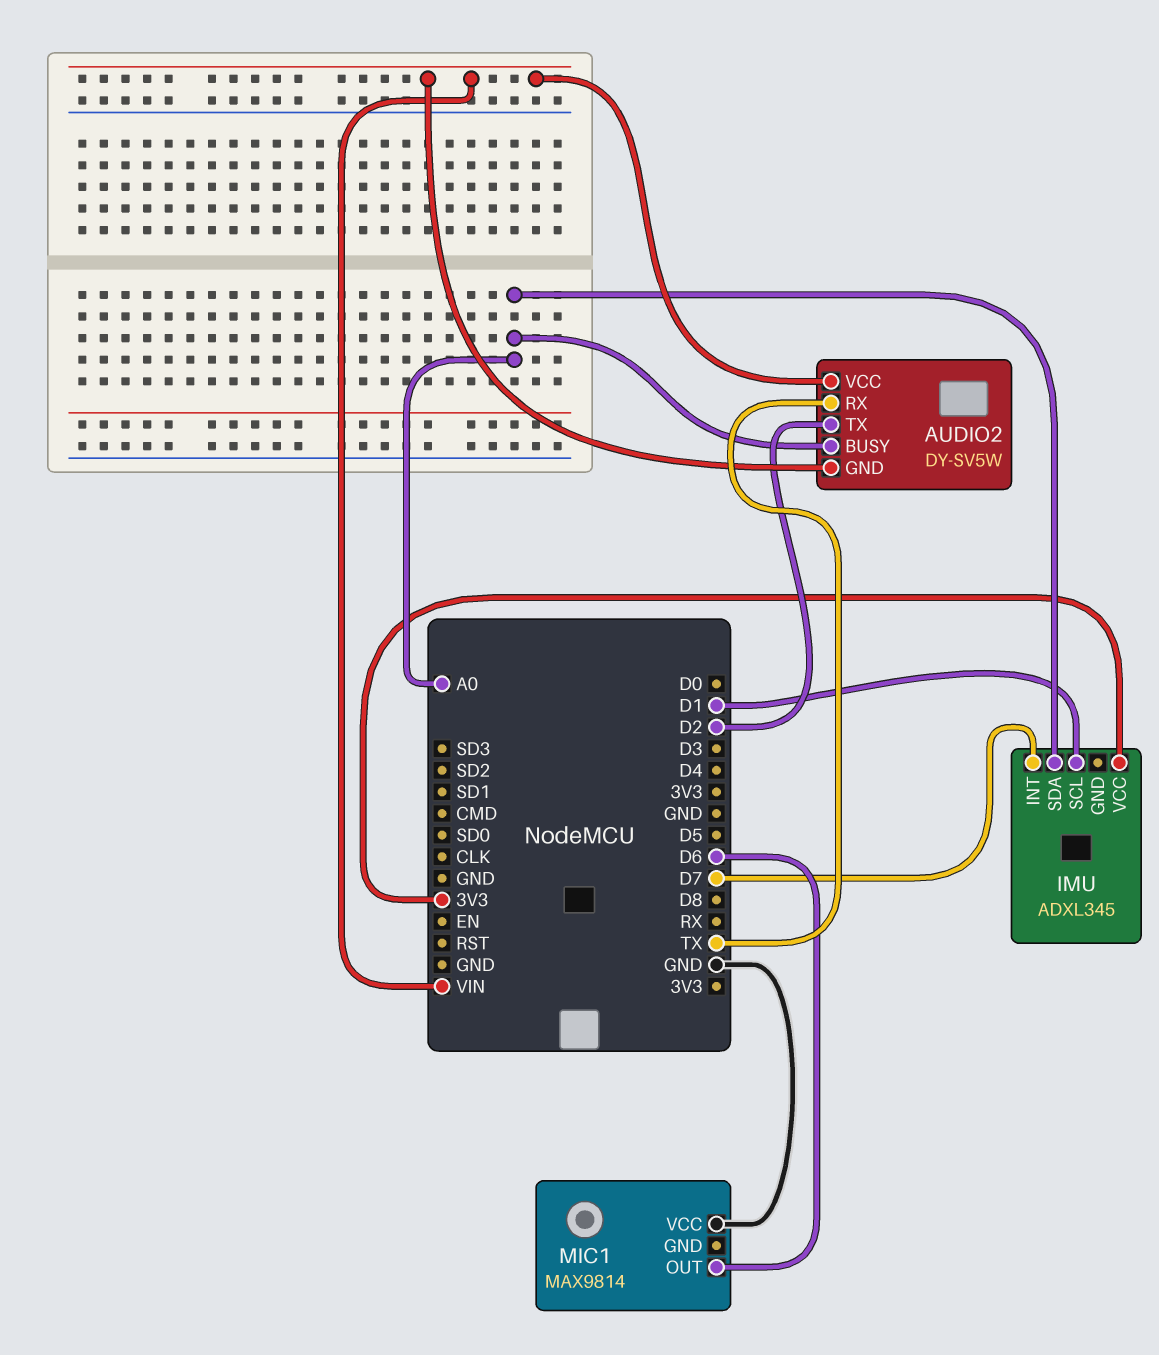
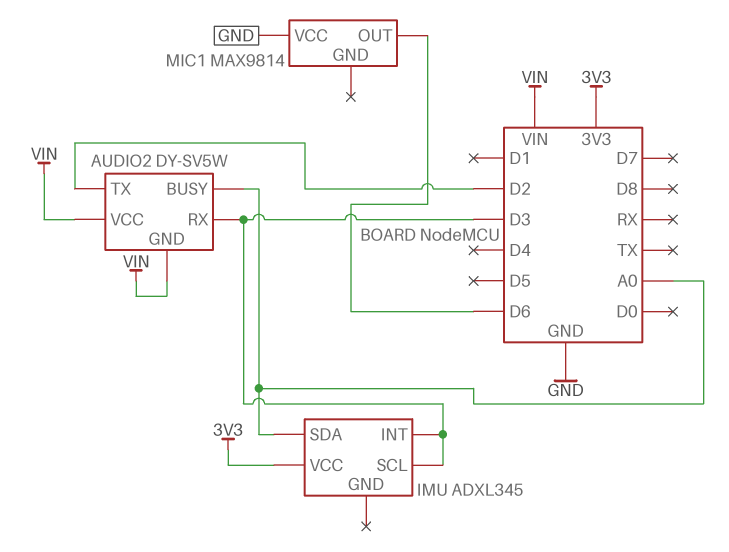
AUDIO2 pin RX: TX -> D3
IMU pin INT: D7 -> D3
IMU pin SCL: D1 -> D3

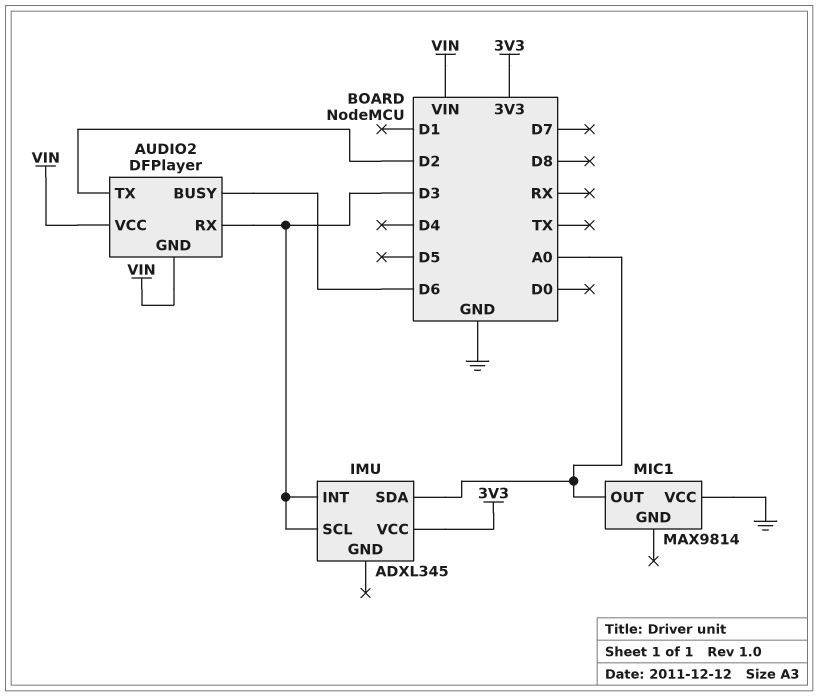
AUDIO2: DY-SV5W -> DFPlayer
AUDIO2 pin BUSY: A0 -> D6
MIC1 pin OUT: D6 -> A0

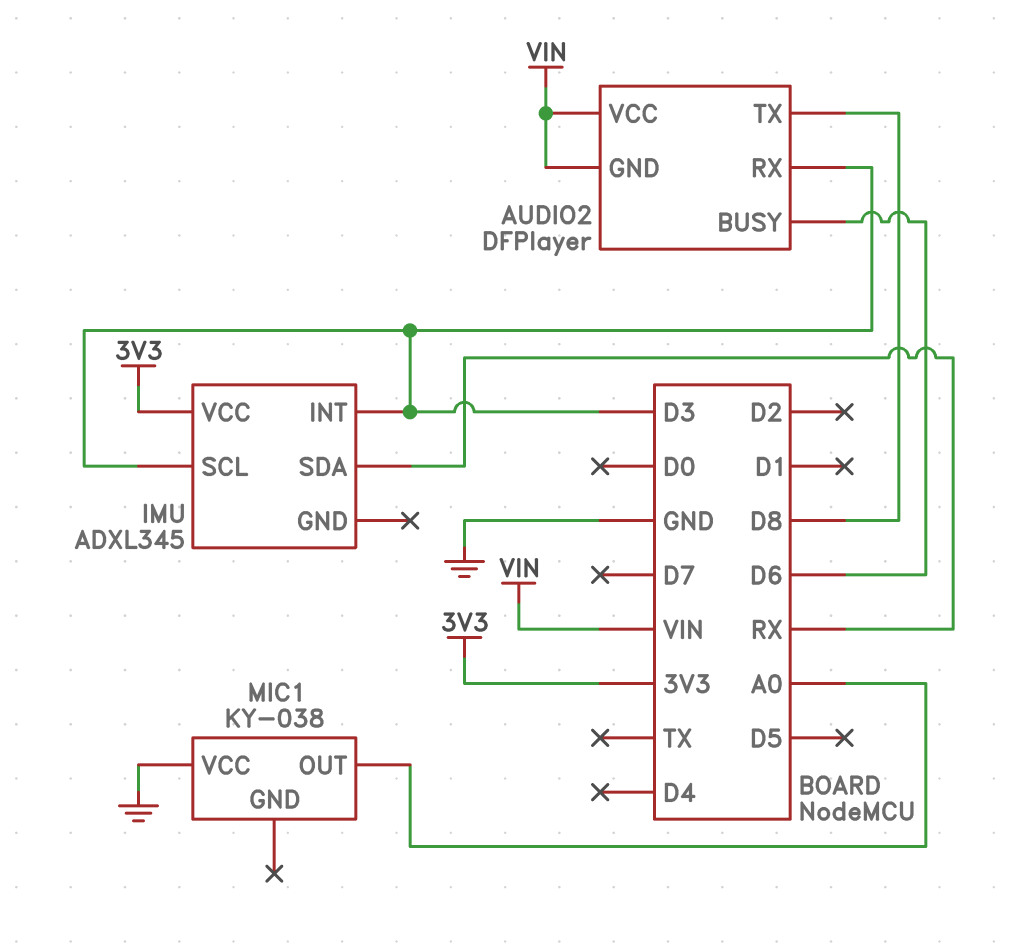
AUDIO2 pin TX: D2 -> D8
IMU pin SDA: A0 -> RX
MIC1: MAX9814 -> KY-038

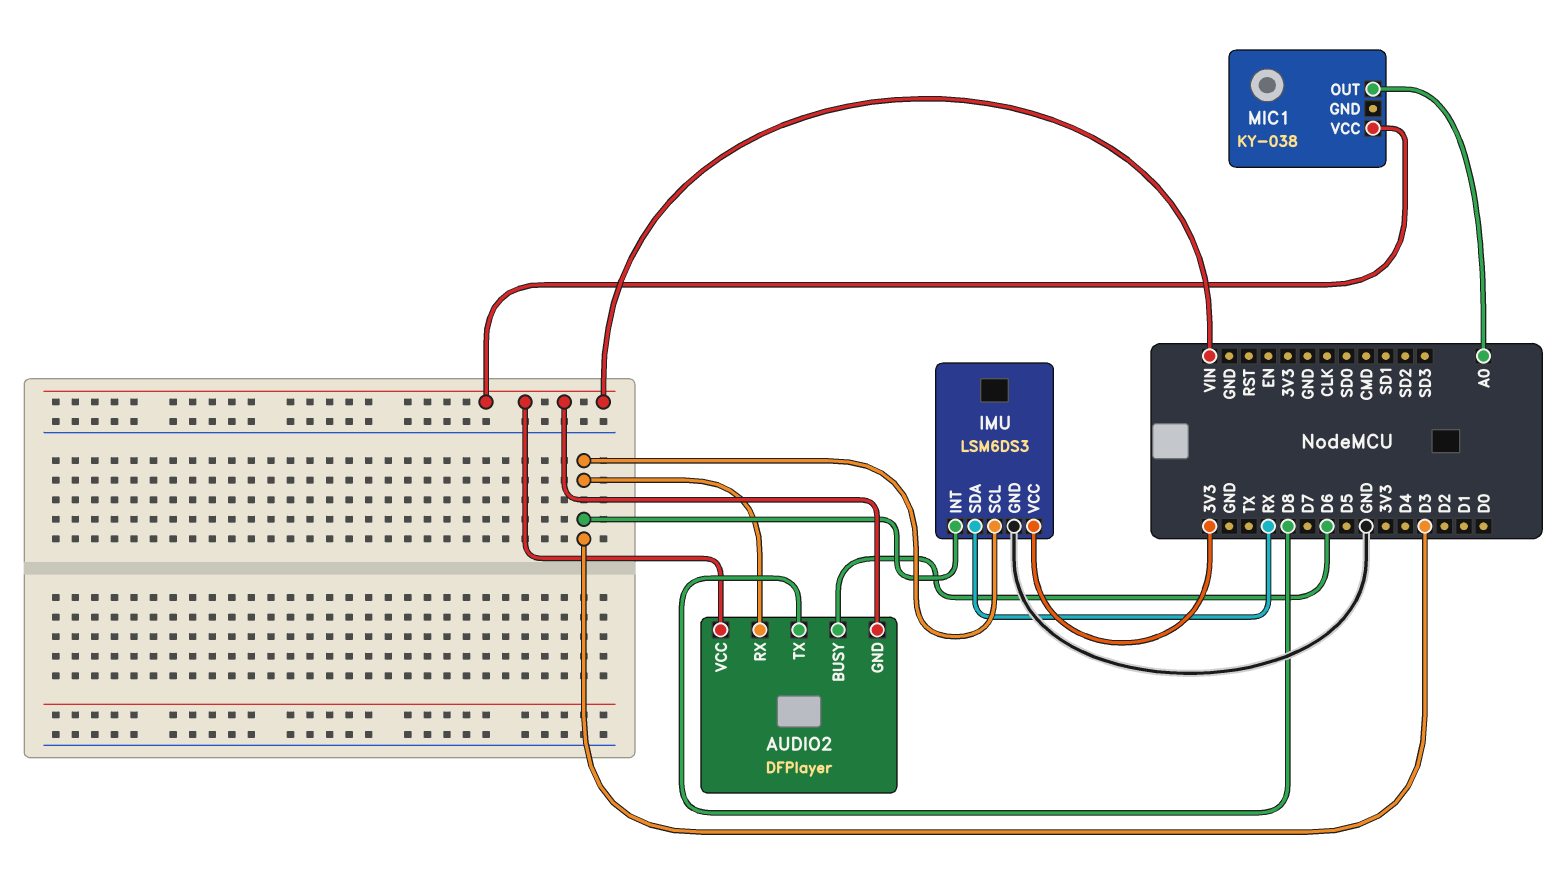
IMU: ADXL345 -> LSM6DS3
IMU pin GND: none -> GND
MIC1 pin VCC: GND -> VIN

